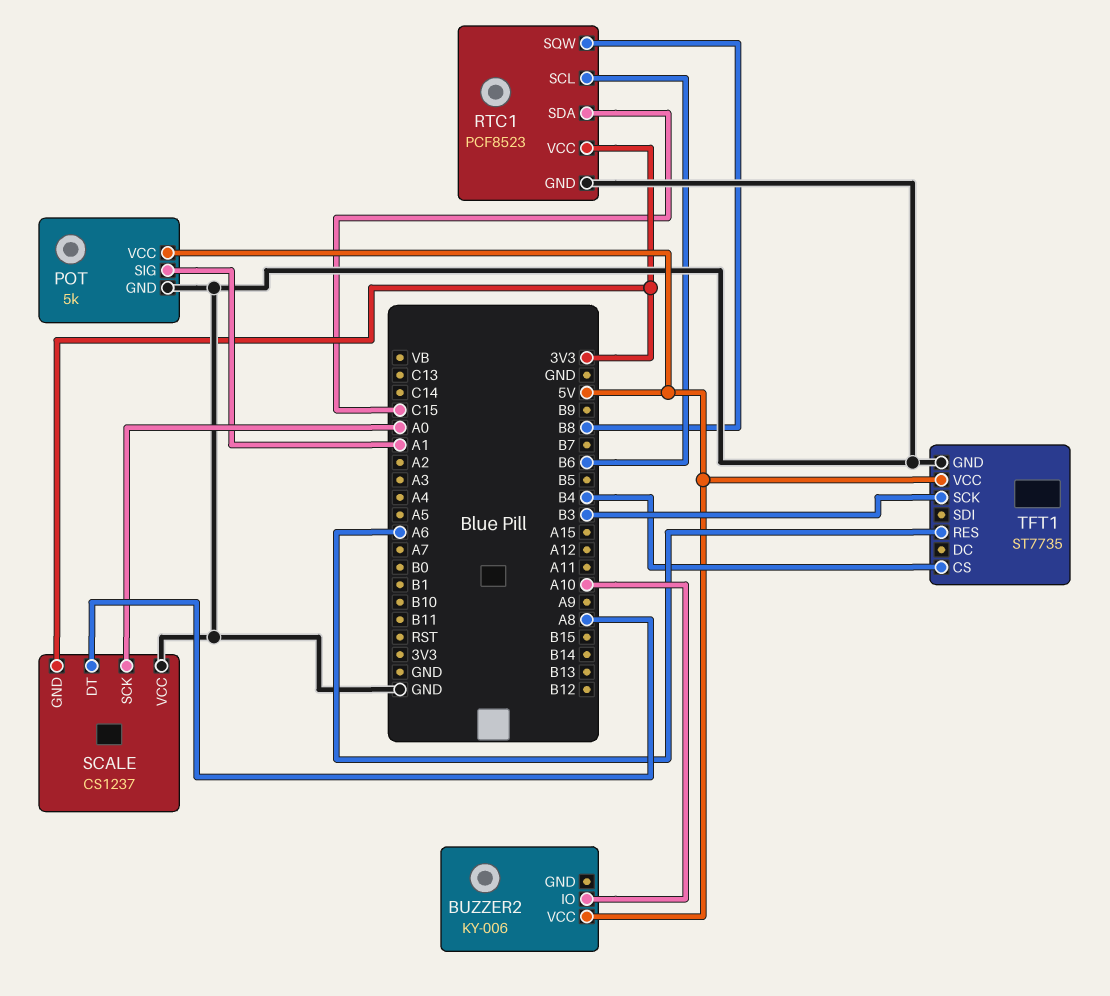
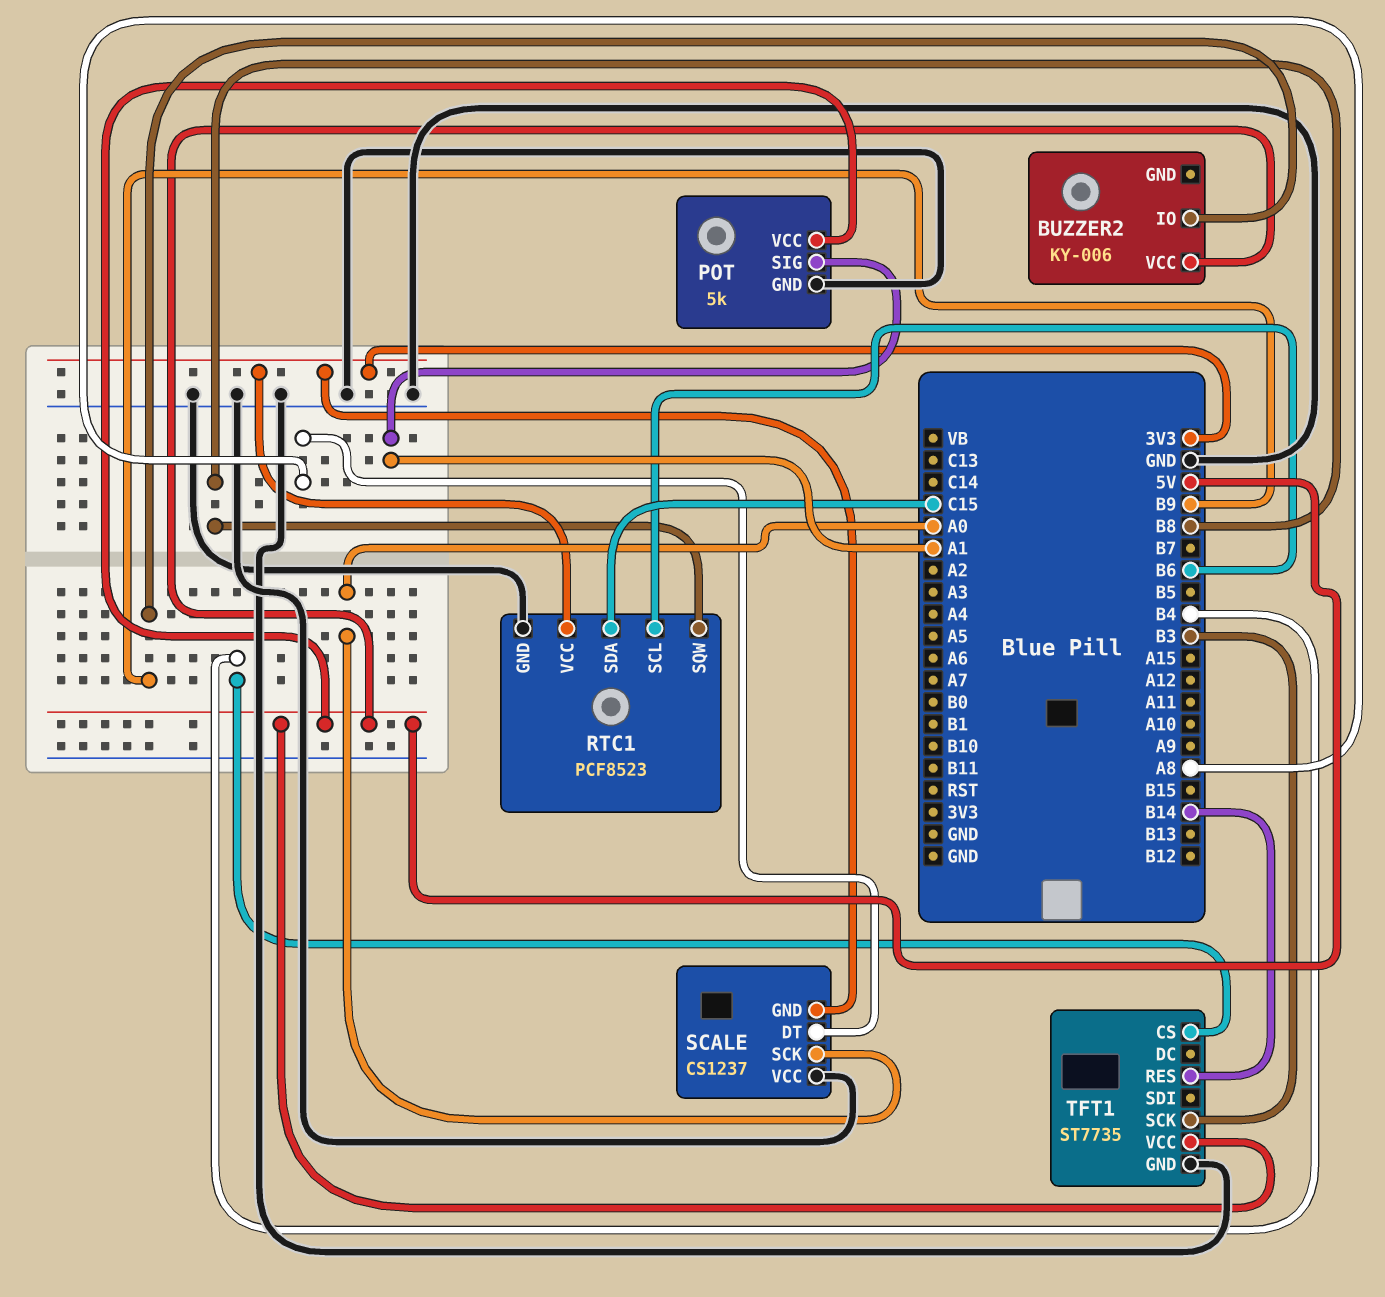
BUZZER2 pin IO: A10 -> B9
TFT1 pin RES: A6 -> B14

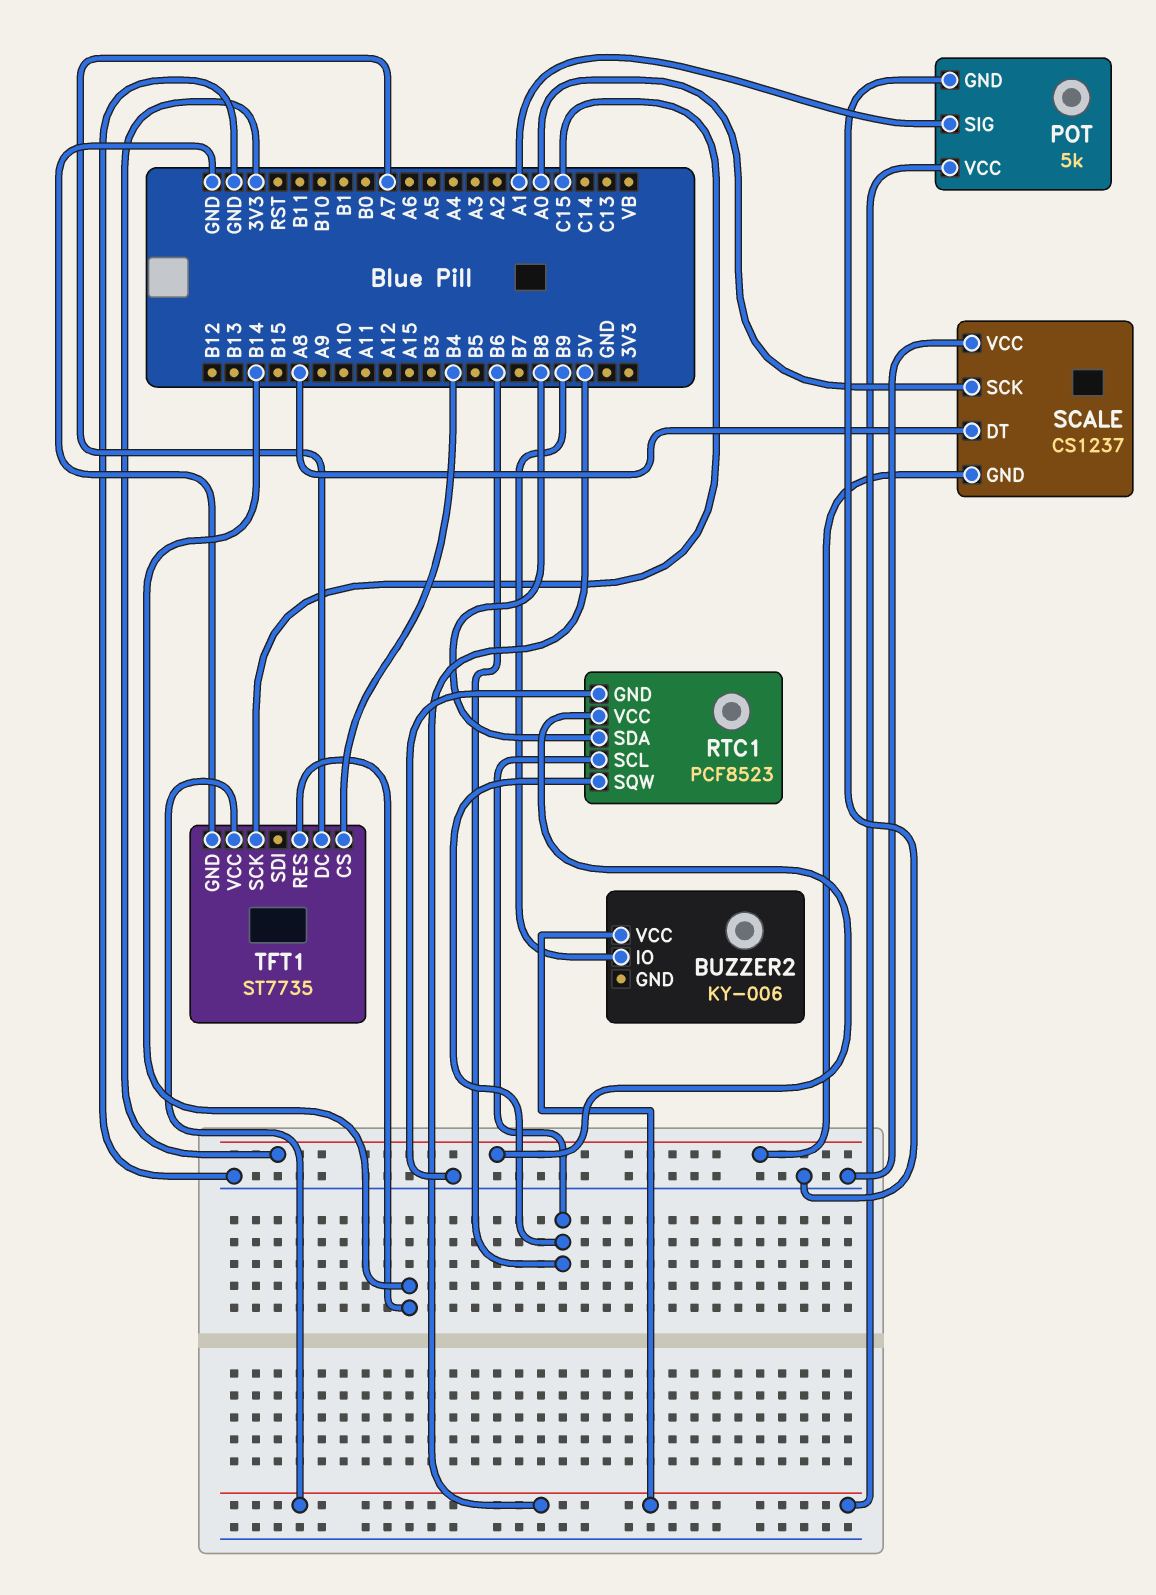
RTC1 pin SDA: C15 -> B8
RTC1 pin SQW: B8 -> B6
TFT1 pin DC: none -> A7
TFT1 pin SCK: B3 -> C15

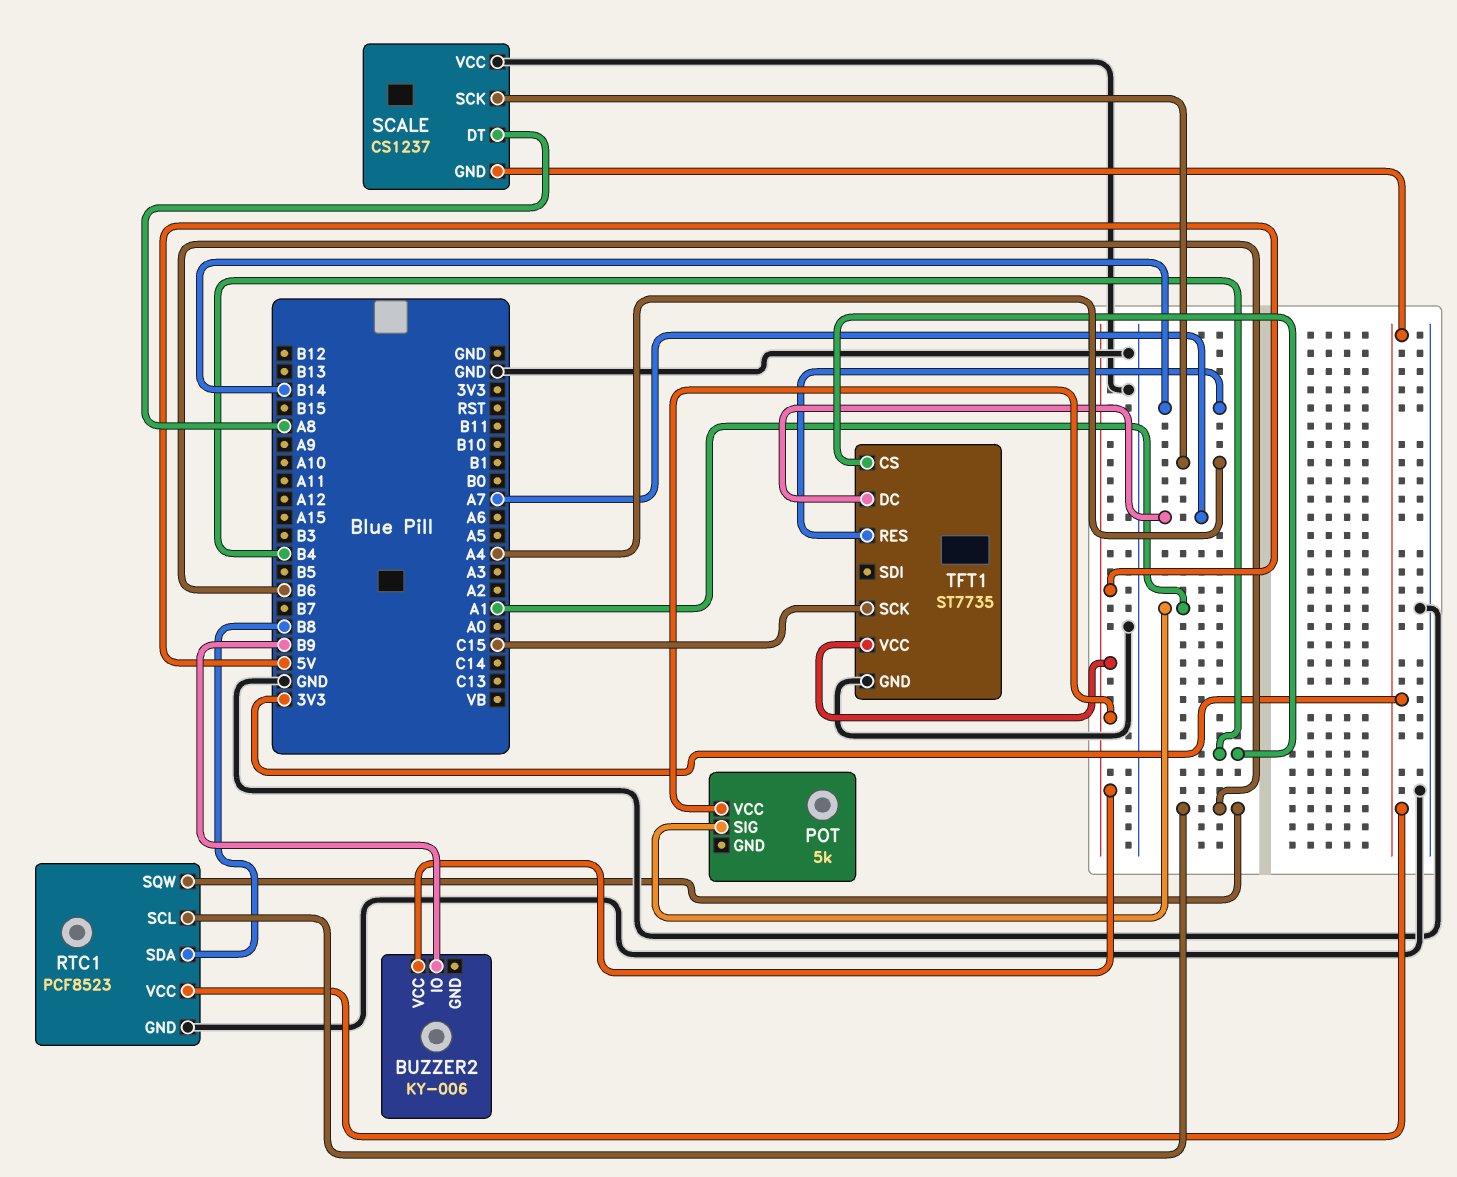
POT pin GND: GND -> none
SCALE pin SCK: A0 -> A4

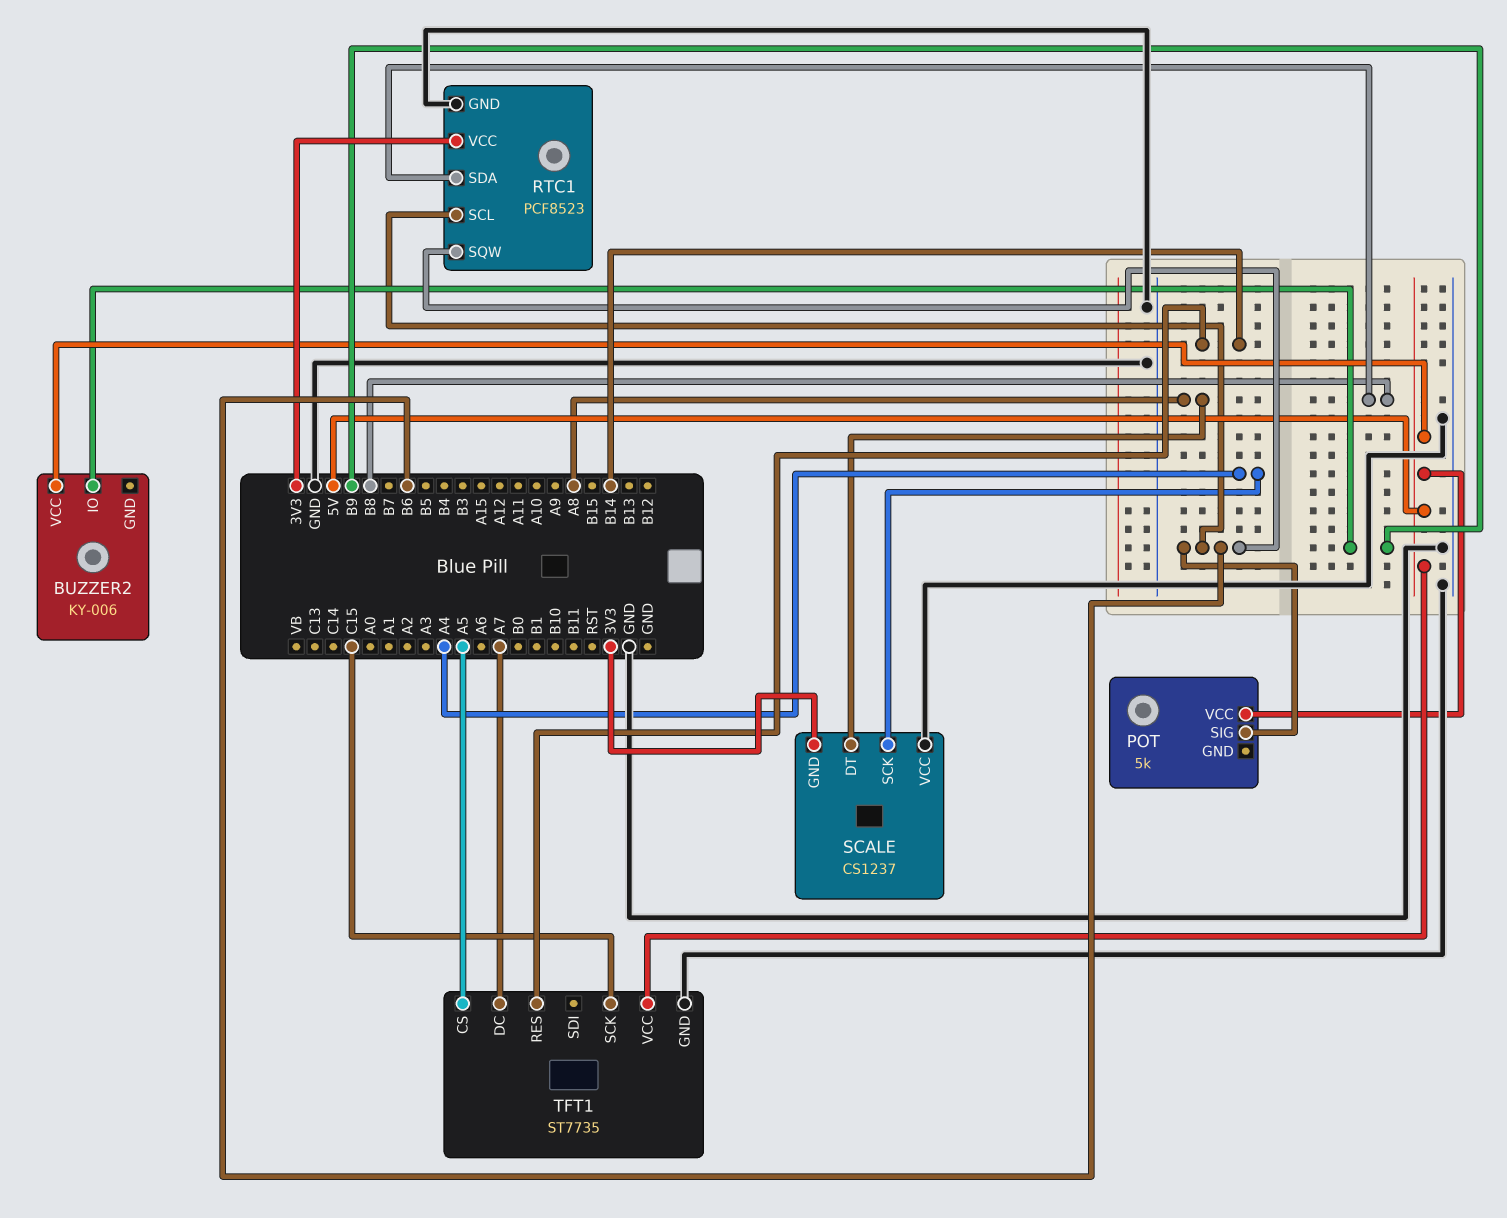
POT pin SIG: A1 -> B6
TFT1 pin CS: B4 -> A5

